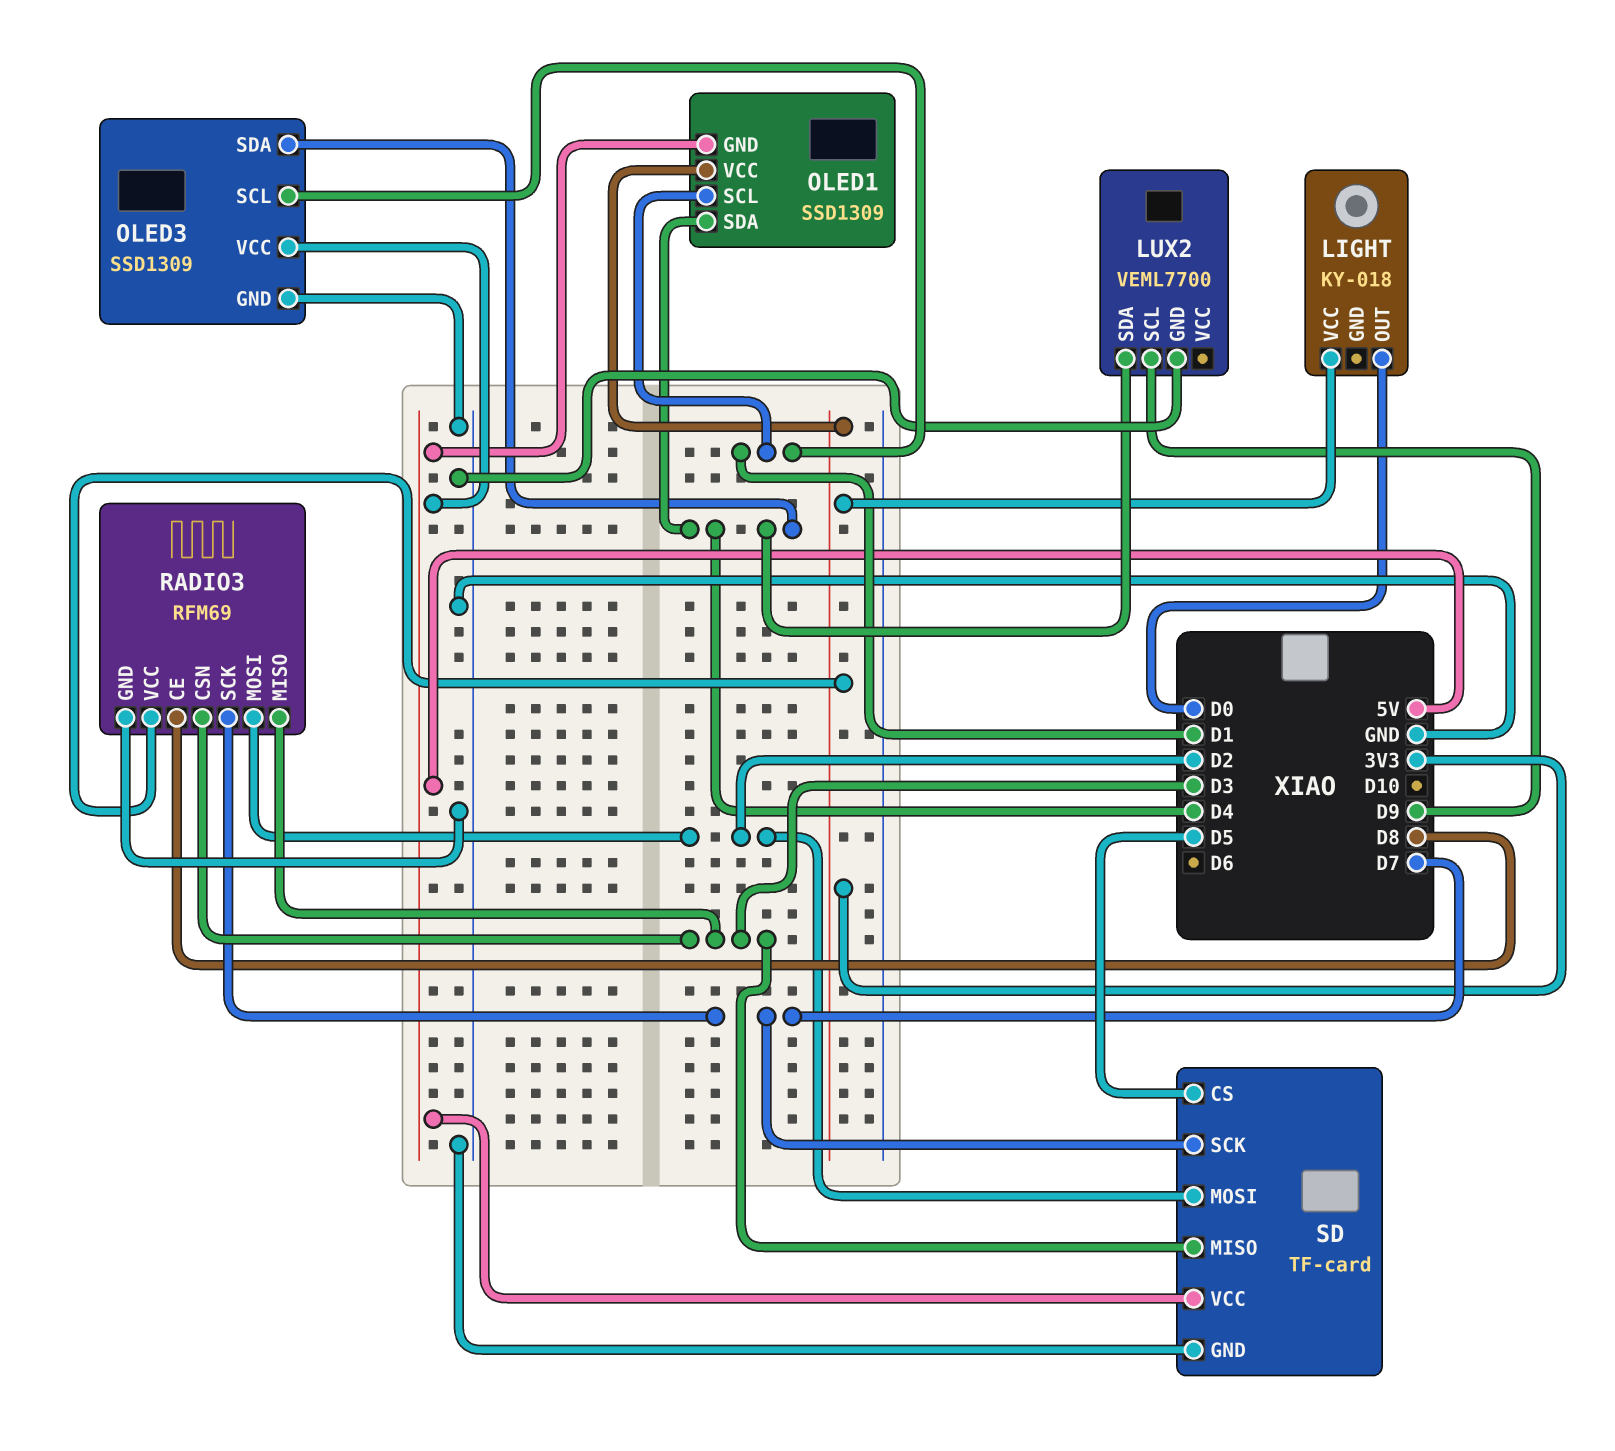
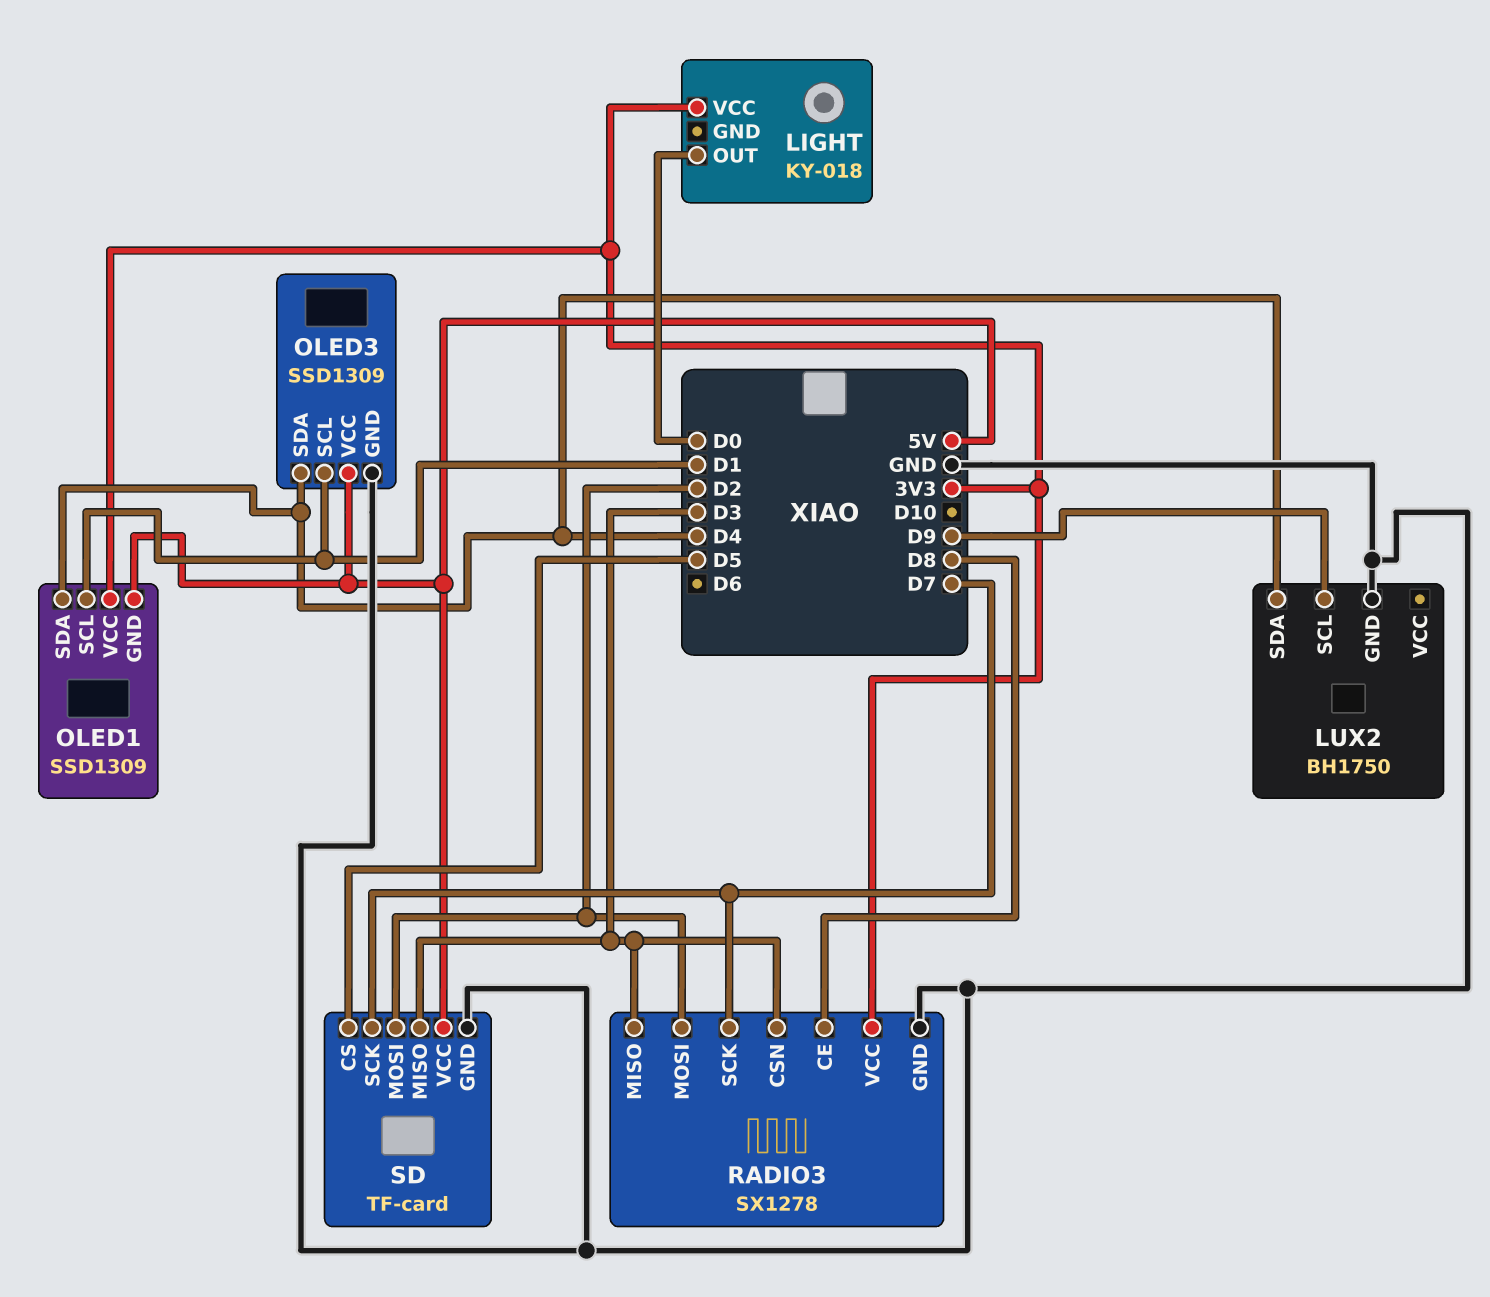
LUX2: VEML7700 -> BH1750
RADIO3: RFM69 -> SX1278

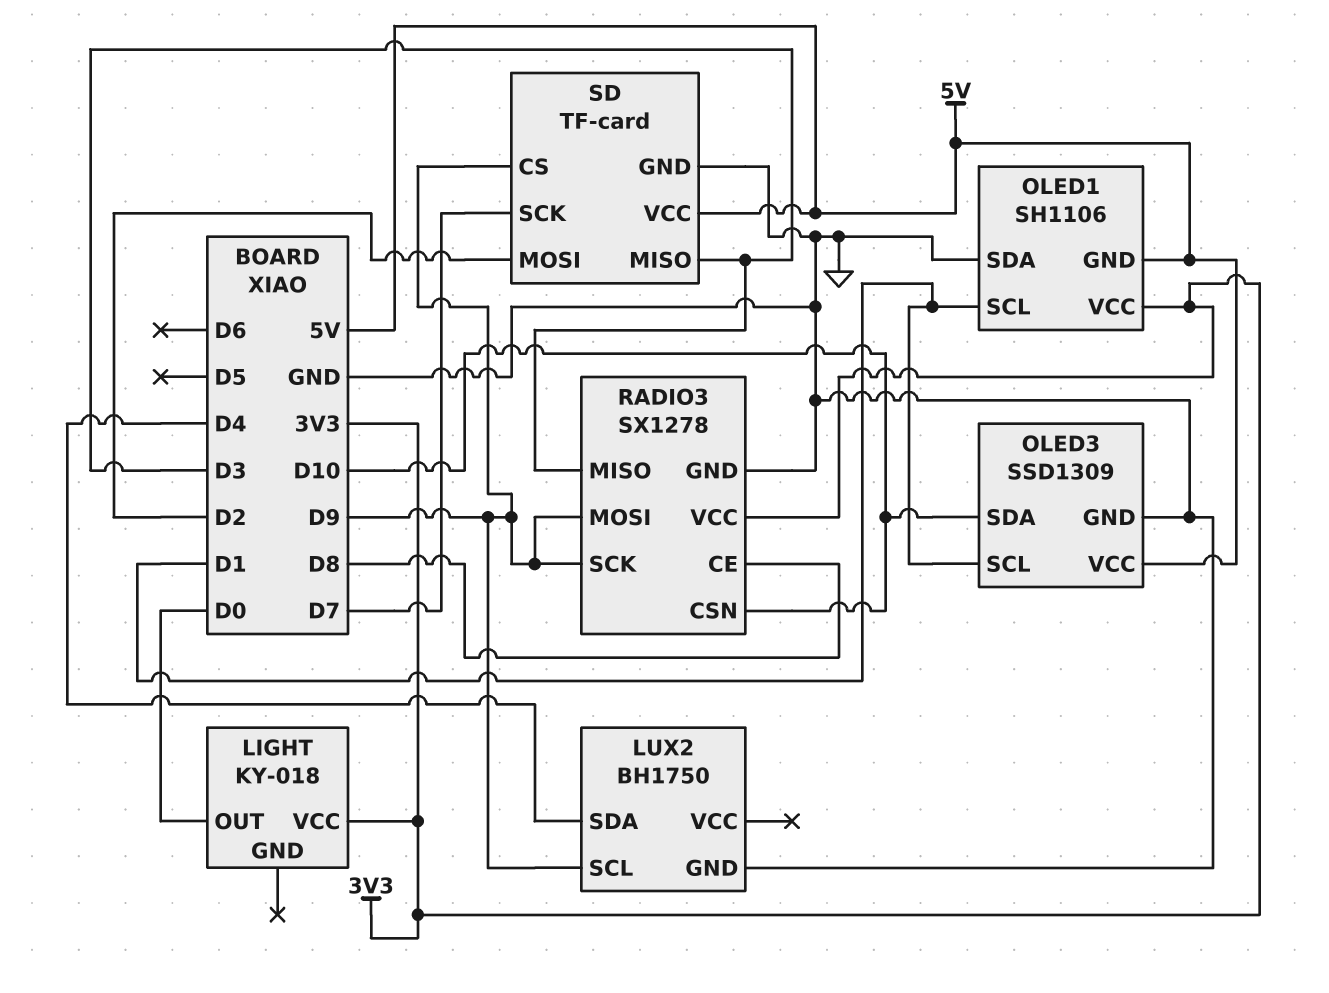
OLED1: SSD1309 -> SH1106
OLED1 pin SDA: D4 -> GND
OLED3 pin SDA: D4 -> D10
RADIO3 pin CSN: D3 -> D10
RADIO3 pin MOSI: D2 -> D9
RADIO3 pin SCK: D7 -> D9
SD pin CS: D5 -> D9

